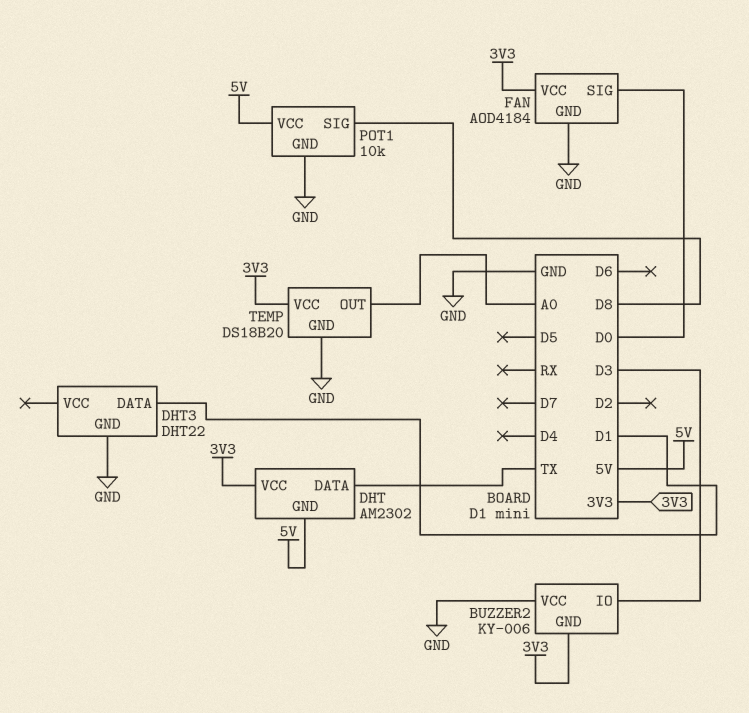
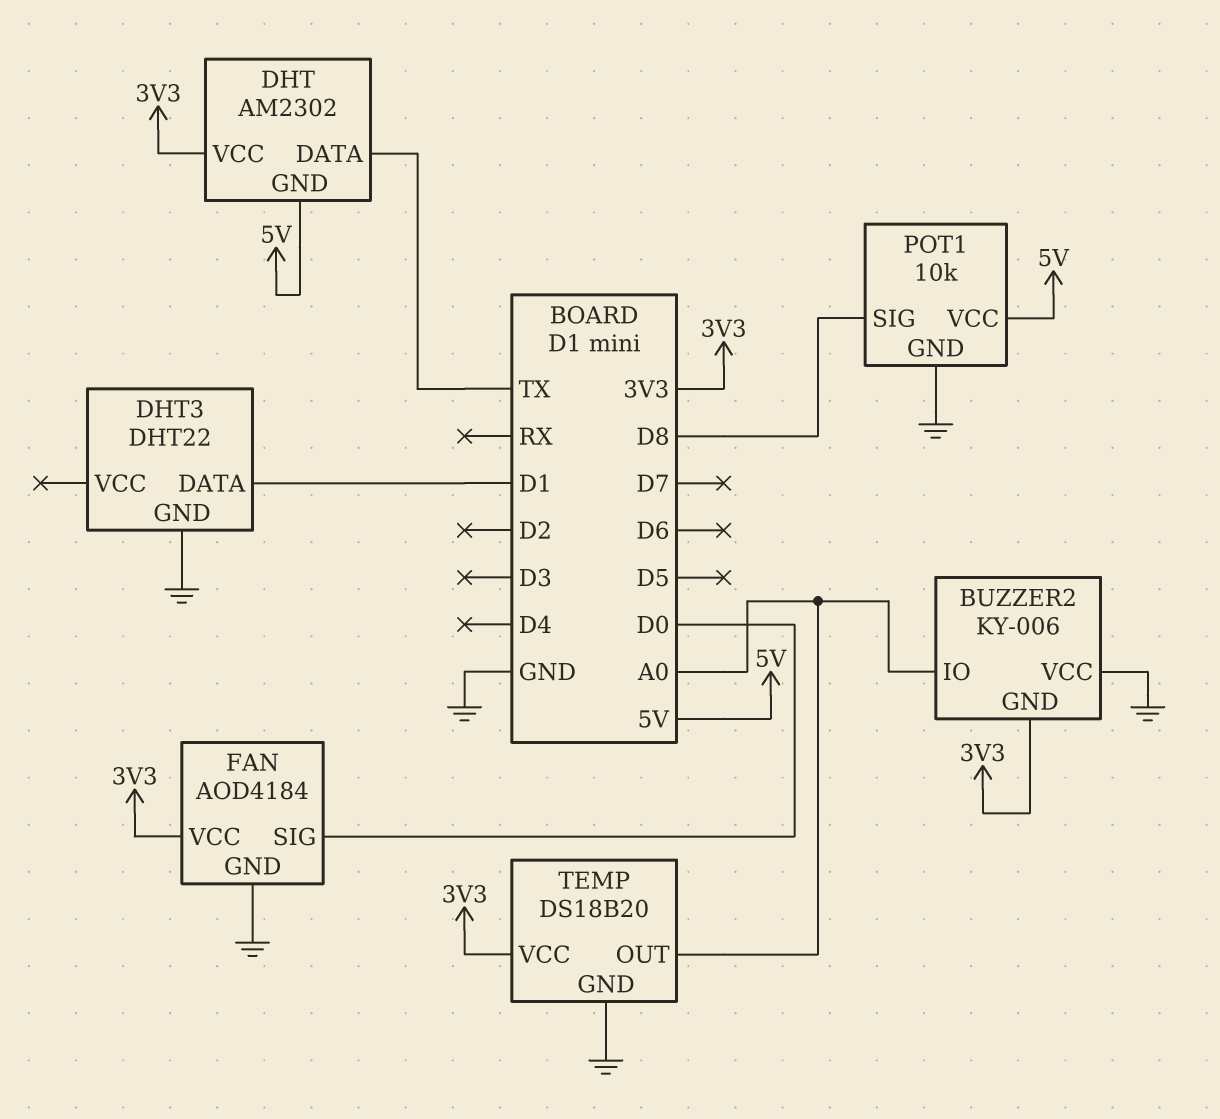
BUZZER2 pin IO: D3 -> A0

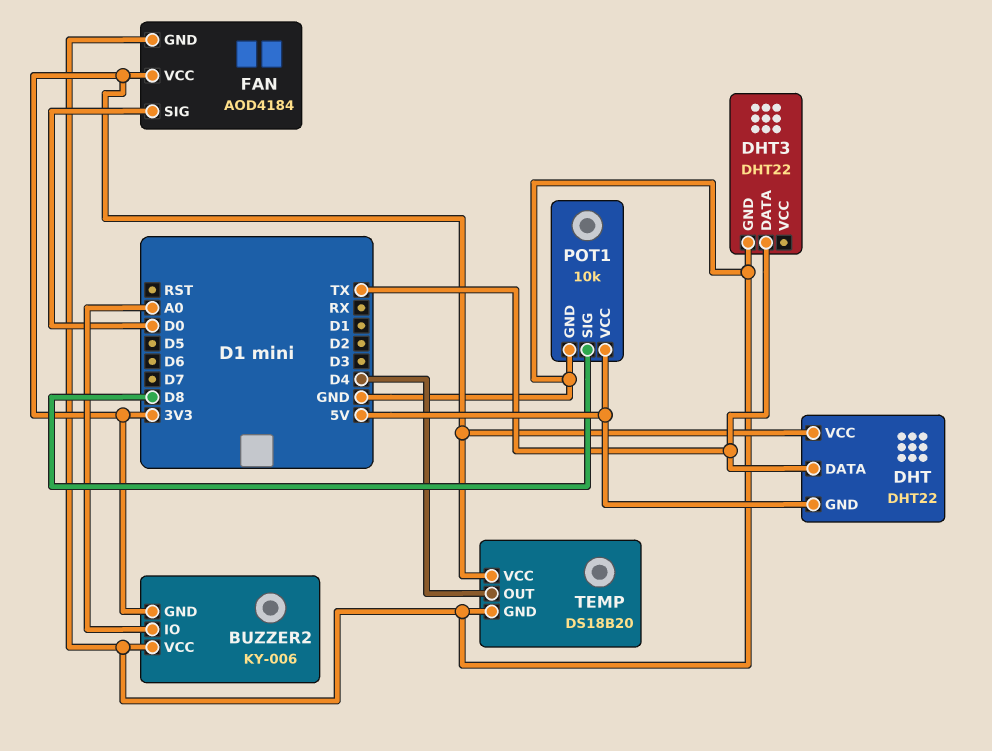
DHT: AM2302 -> DHT22
DHT3 pin DATA: D1 -> TX
TEMP pin OUT: A0 -> D4

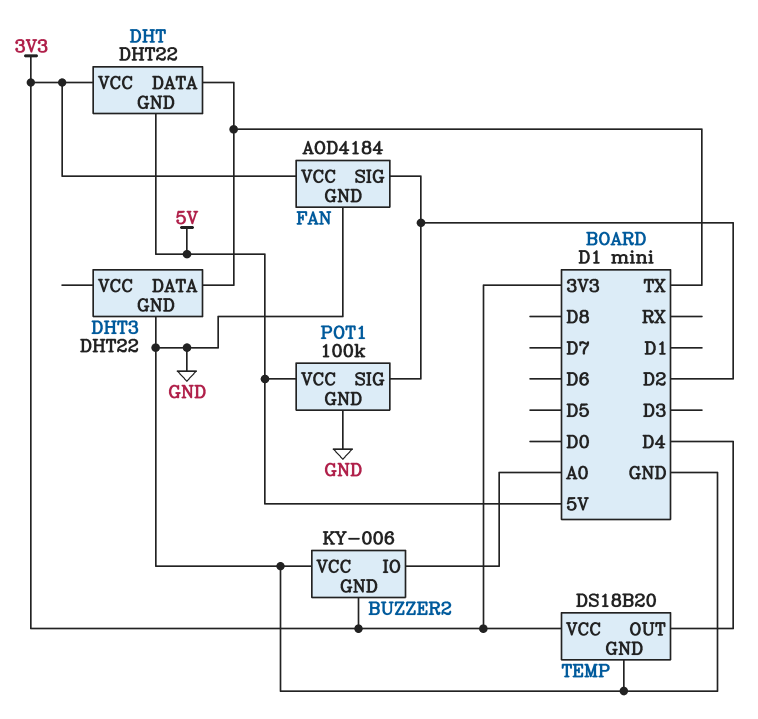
FAN pin SIG: D0 -> D2
POT1: 10k -> 100k
POT1 pin SIG: D8 -> D2

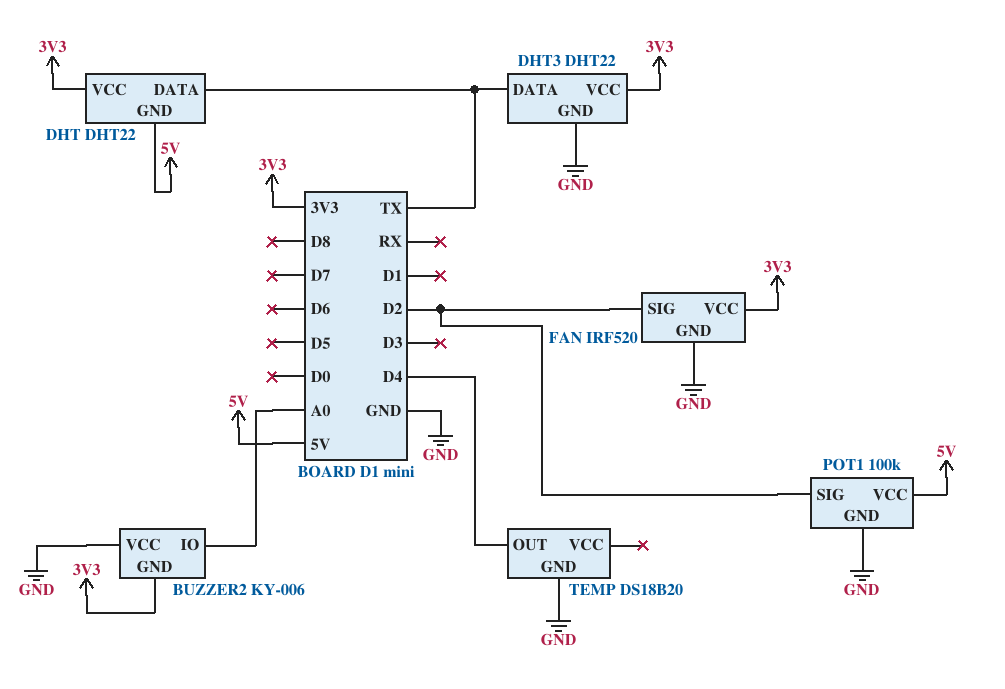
DHT3 pin VCC: none -> 3V3
FAN: AOD4184 -> IRF520
TEMP pin VCC: 3V3 -> none

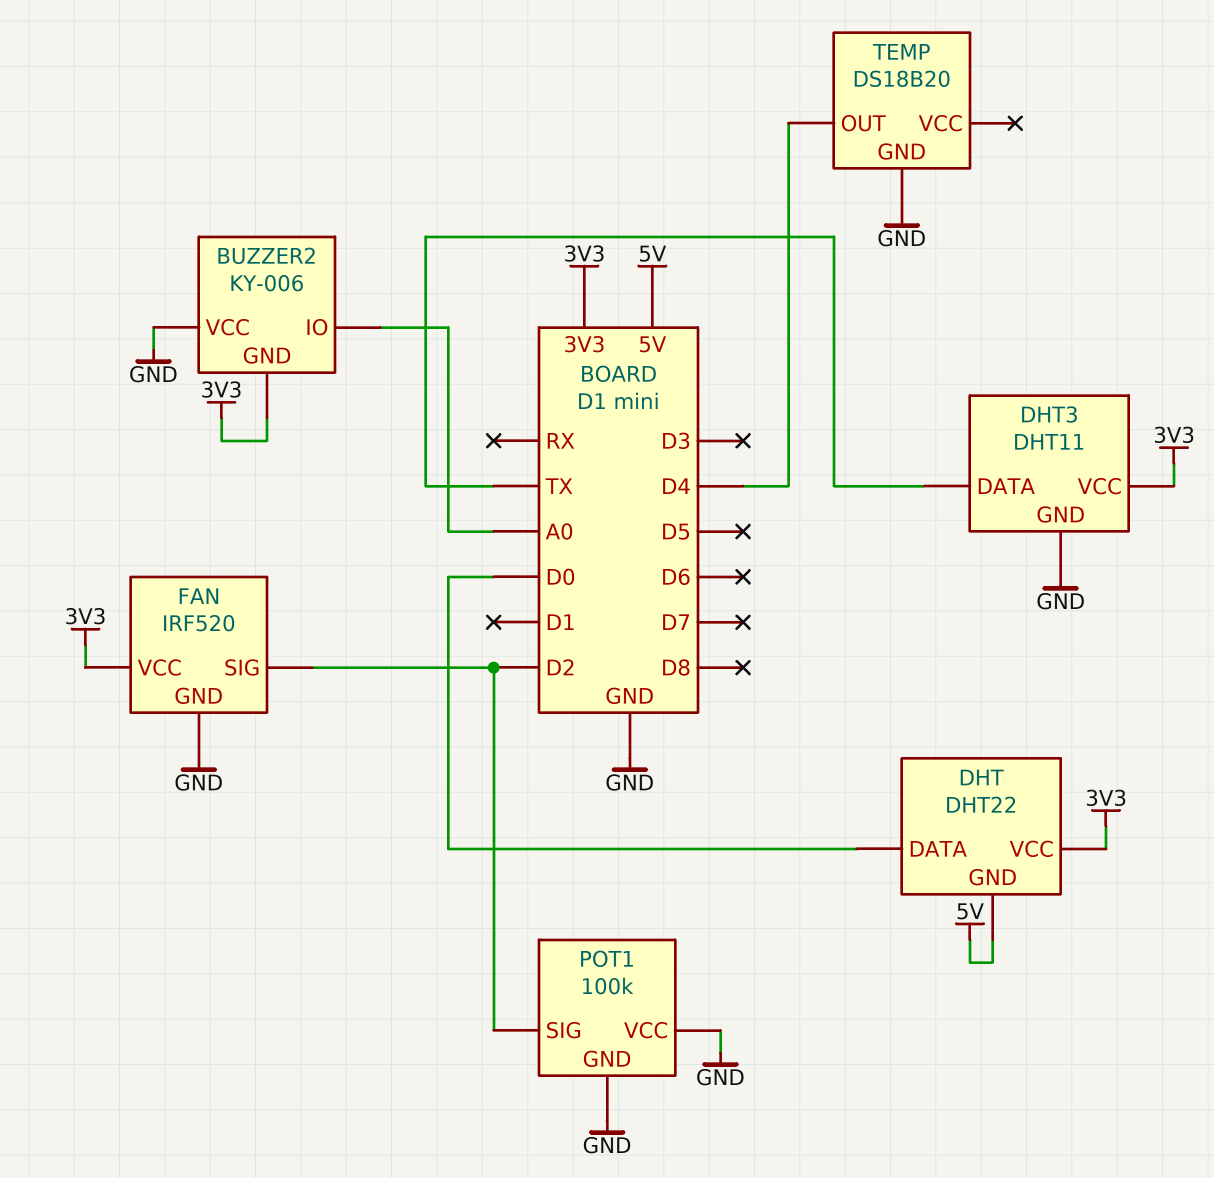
DHT pin DATA: TX -> D0
DHT3: DHT22 -> DHT11
POT1 pin VCC: 5V -> GND

